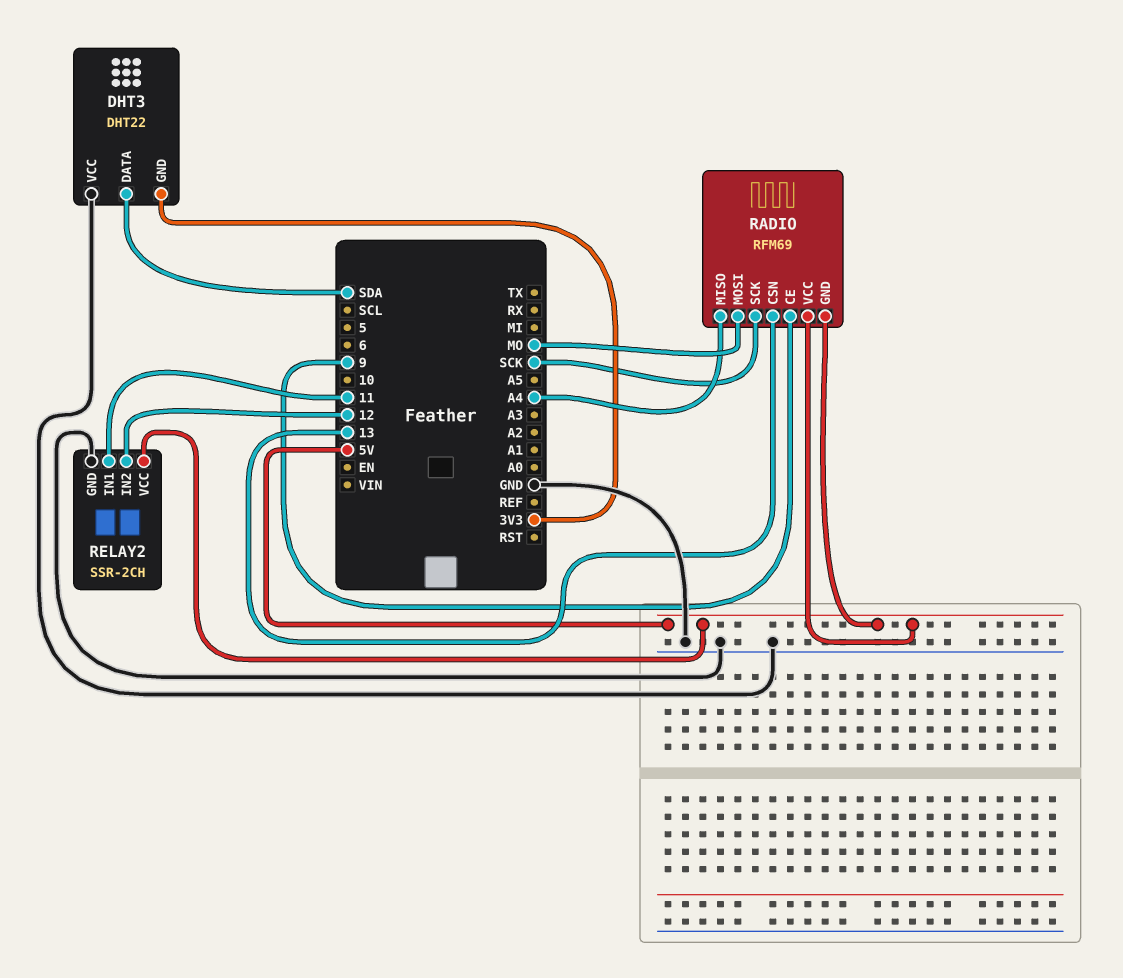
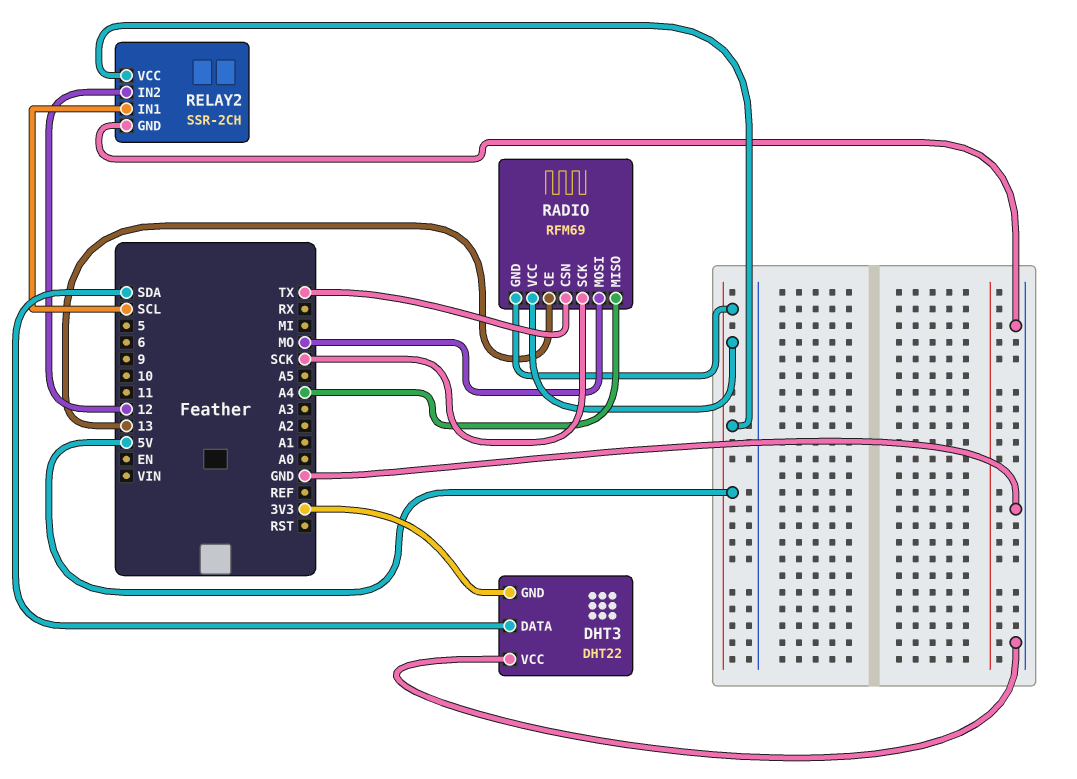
RADIO pin CE: 9 -> 13
RADIO pin CSN: 13 -> TX
RELAY2 pin IN1: 11 -> SCL

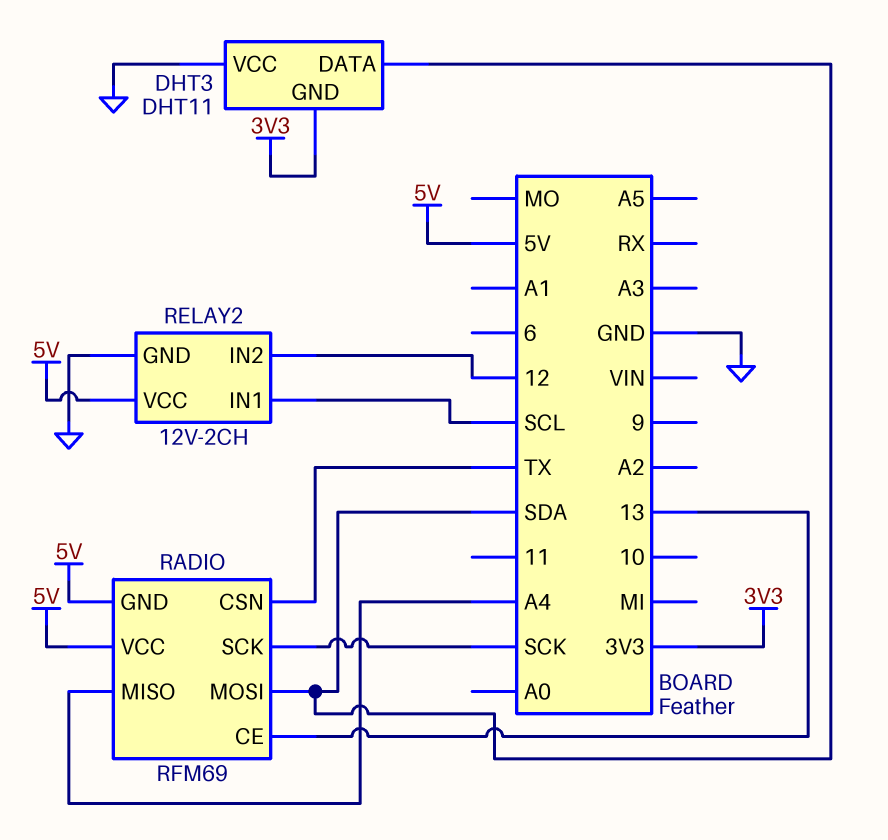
DHT3: DHT22 -> DHT11
RADIO pin MOSI: MO -> SDA
RELAY2: SSR-2CH -> 12V-2CH

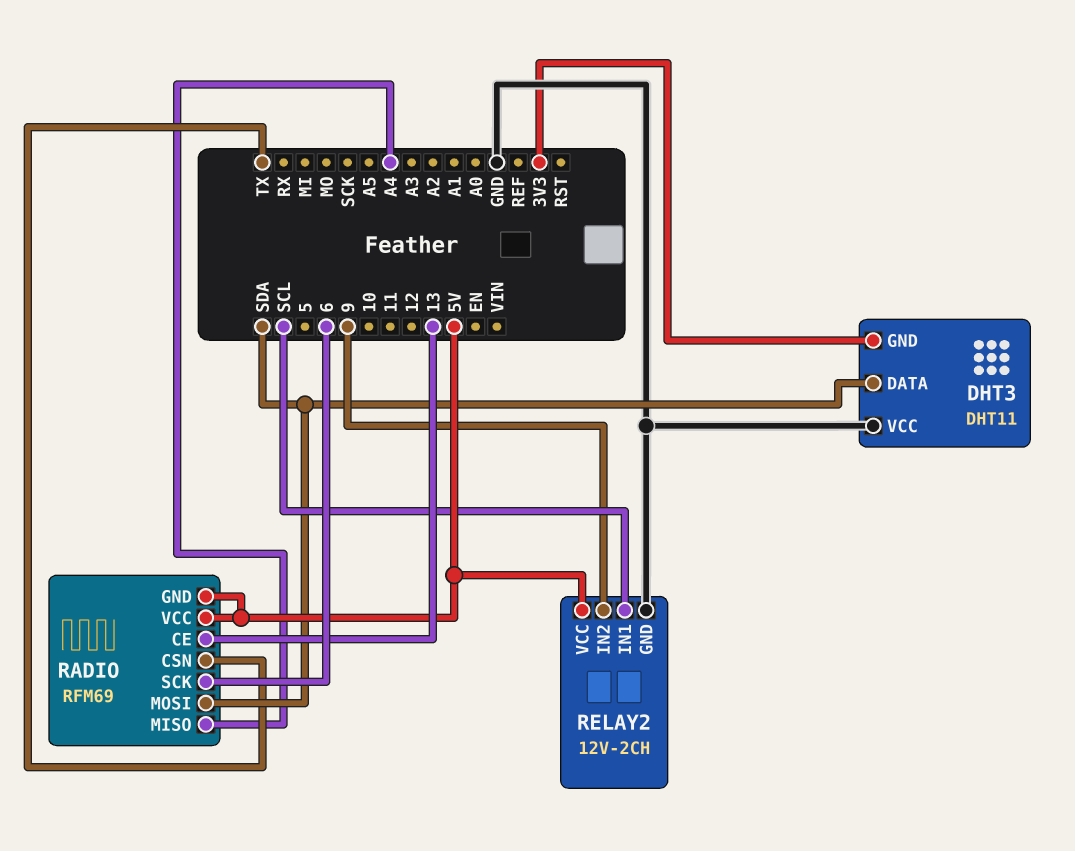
RADIO pin SCK: SCK -> 6
RELAY2 pin IN2: 12 -> 9

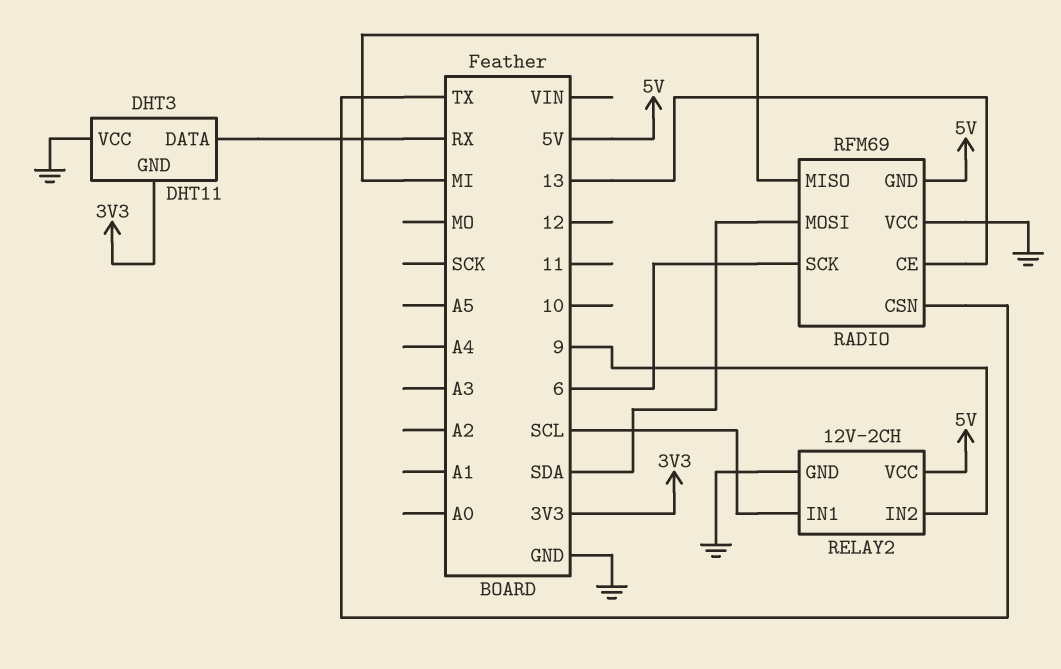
DHT3 pin DATA: SDA -> RX
RADIO pin MISO: A4 -> MI
RADIO pin VCC: 5V -> GND

